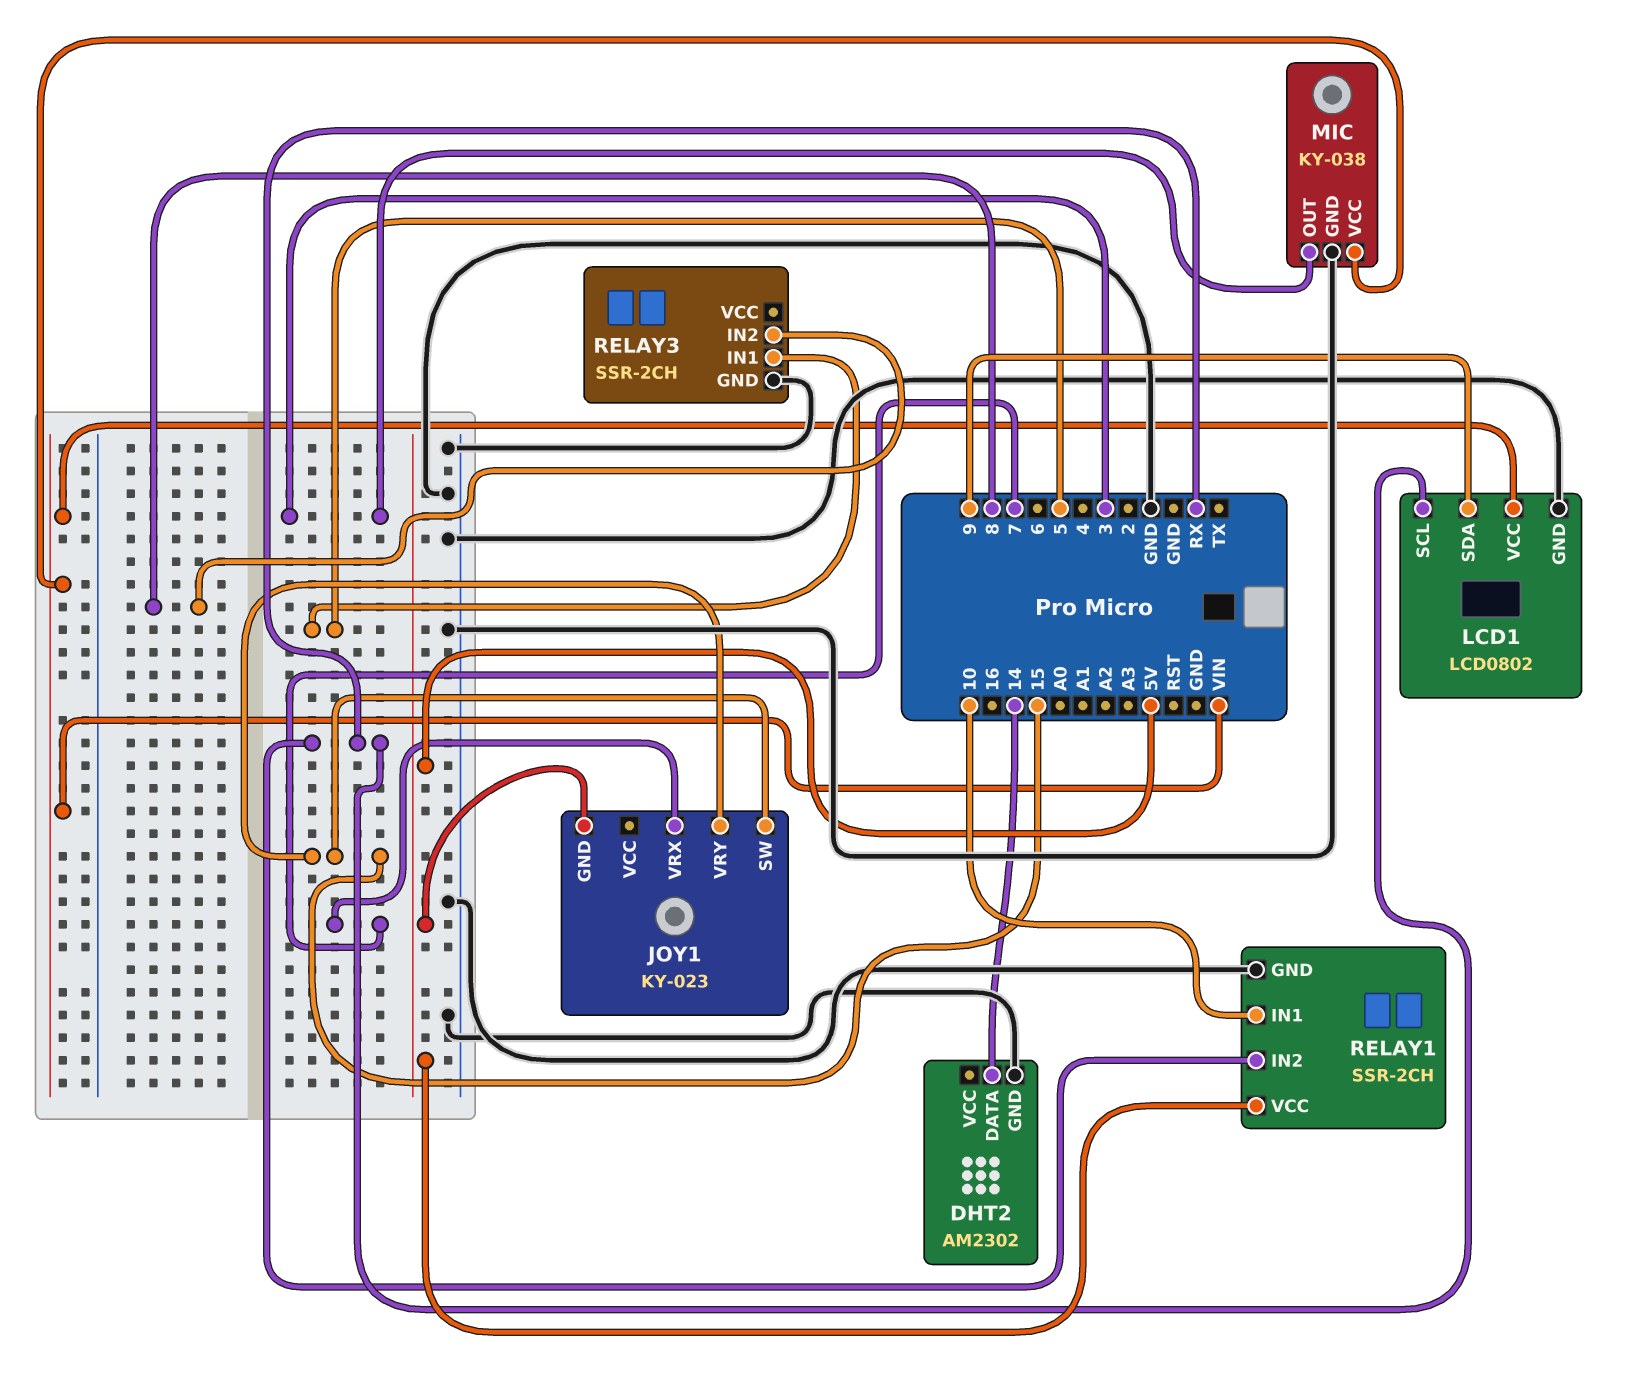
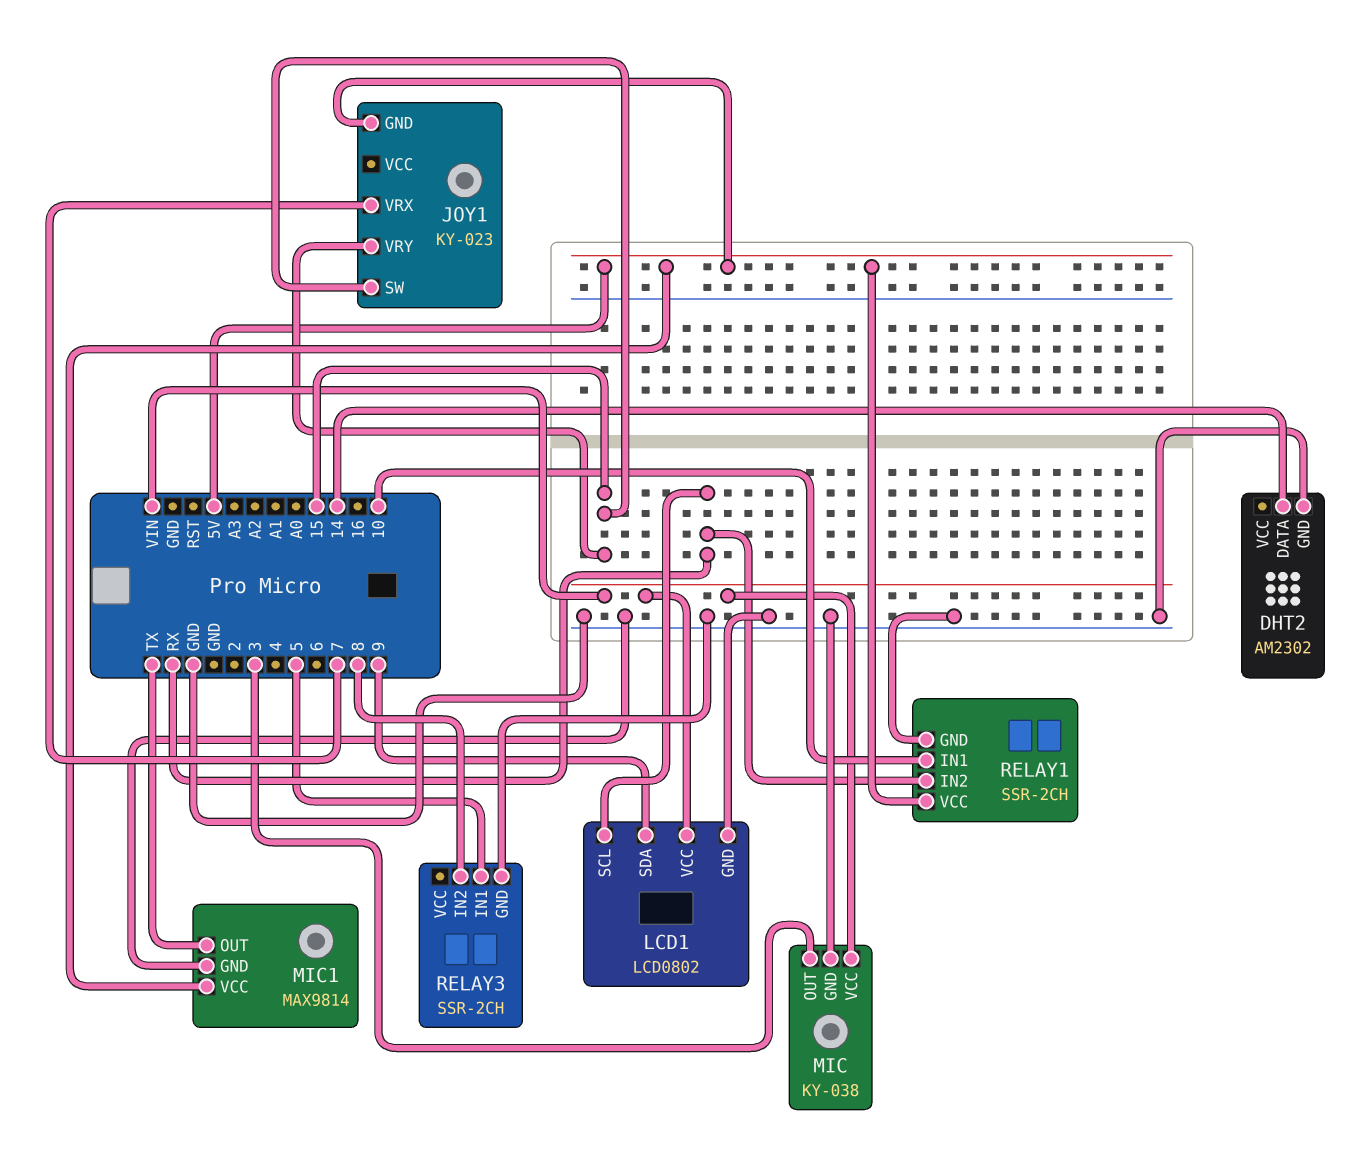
MIC1: none -> MAX9814
MIC1 pin GND: none -> GND
MIC1 pin OUT: none -> TX
MIC1 pin VCC: none -> 5V

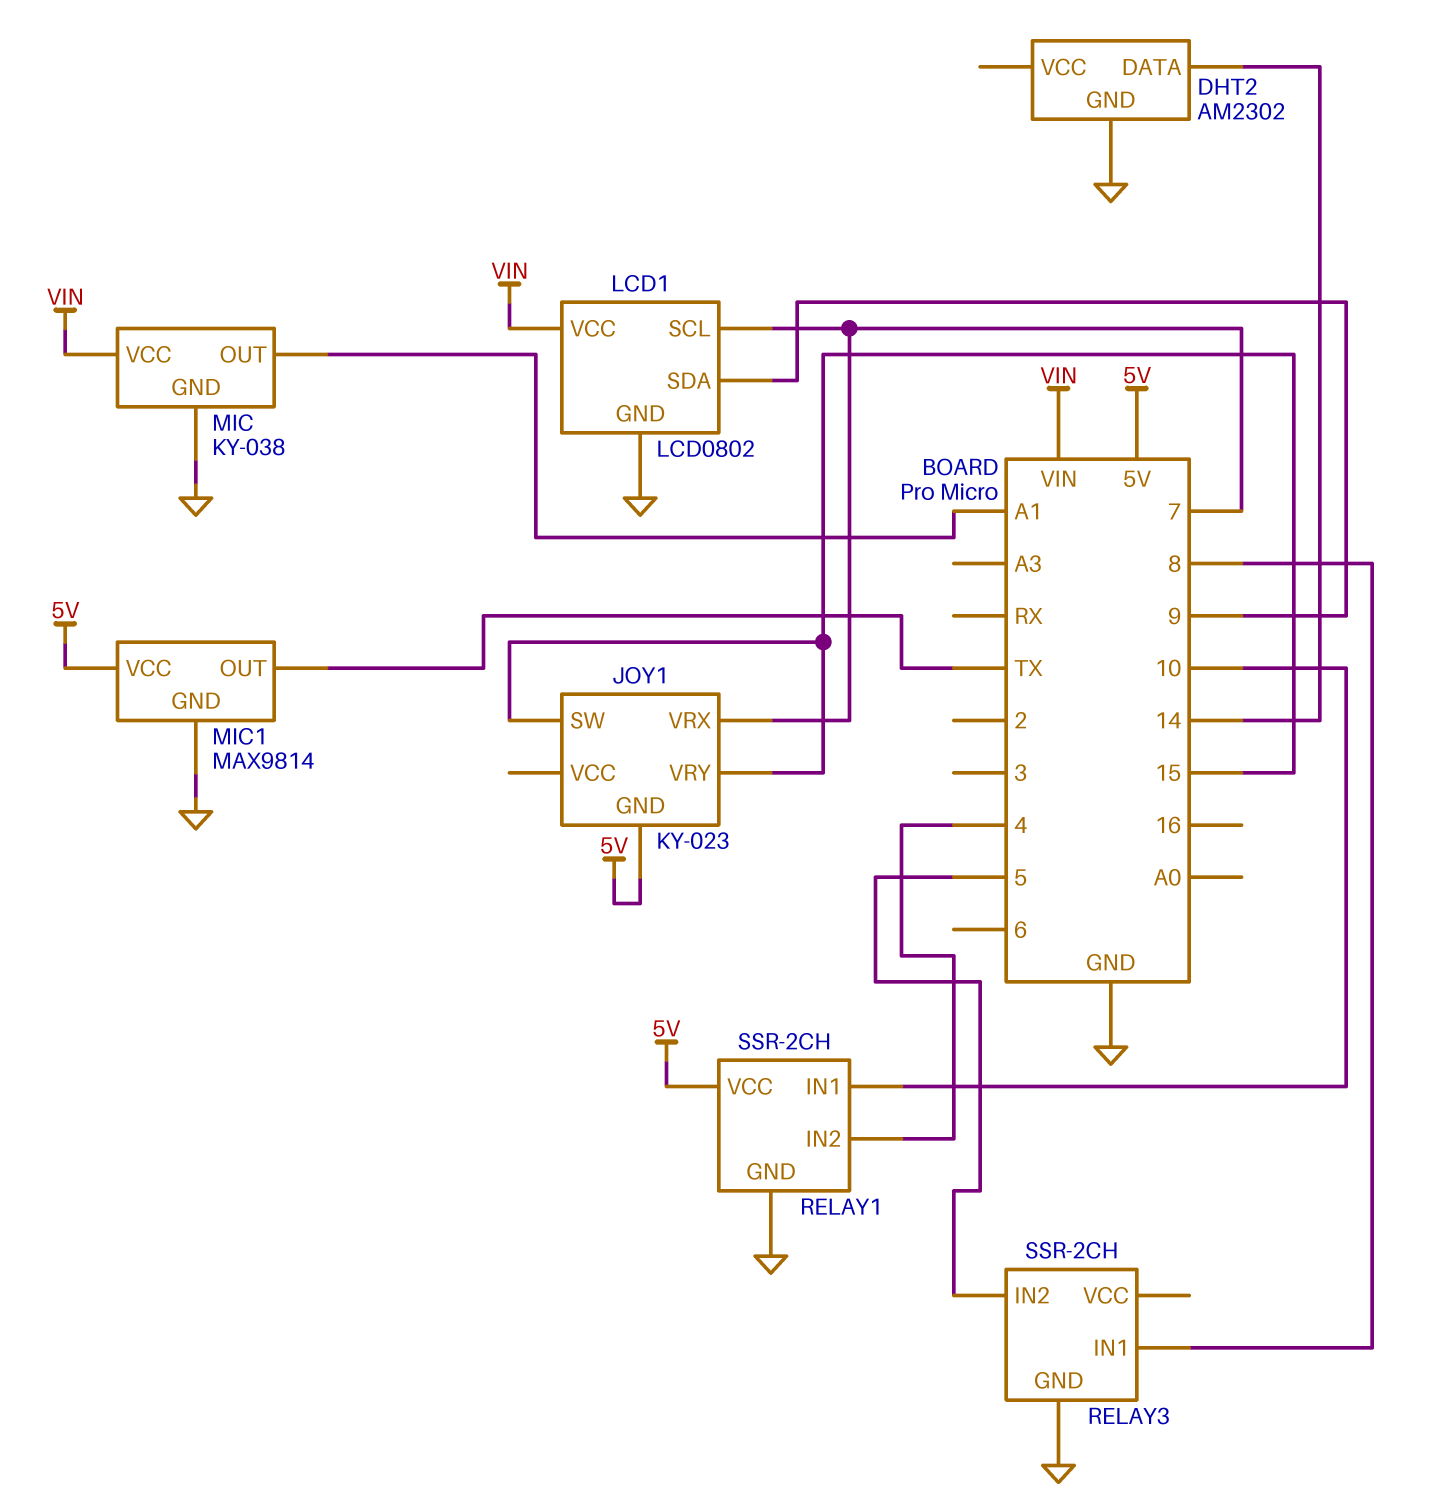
LCD1 pin SCL: RX -> 7
MIC pin OUT: 3 -> A1
RELAY1 pin IN2: RX -> 4
RELAY3 pin IN1: 5 -> 8
RELAY3 pin IN2: 8 -> 5

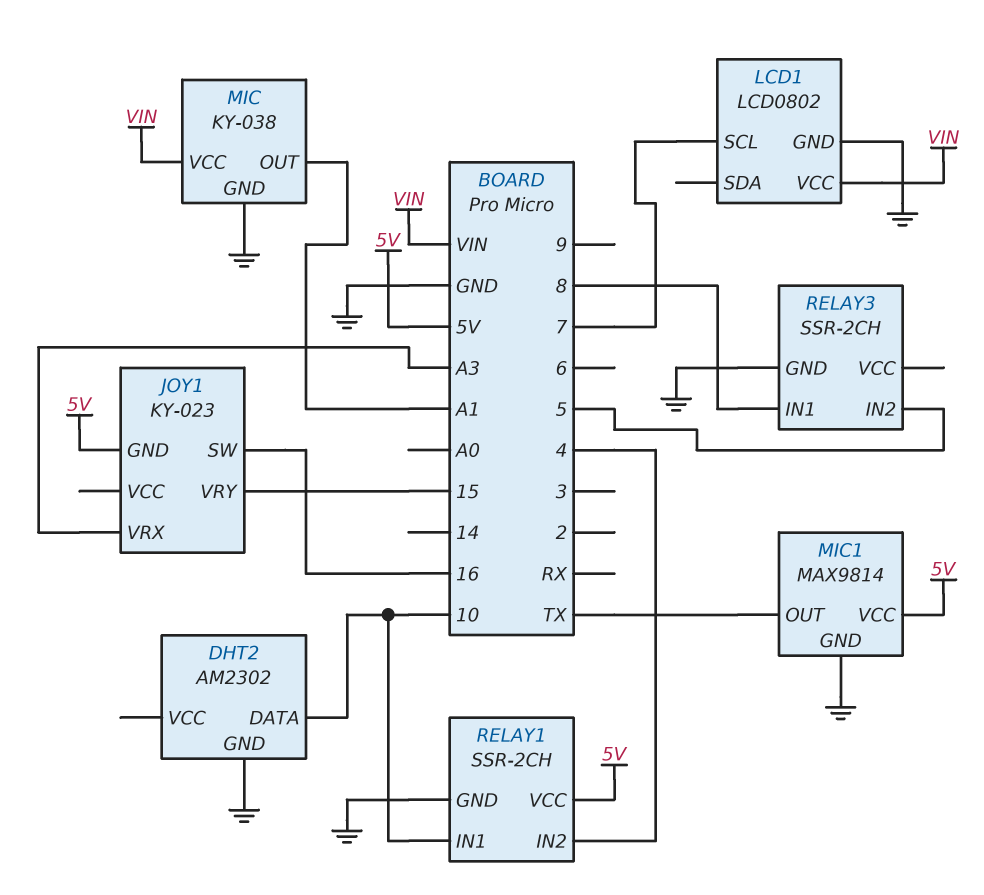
DHT2 pin DATA: 14 -> 10
JOY1 pin SW: 15 -> 16
JOY1 pin VRX: 7 -> A3
LCD1 pin SDA: 9 -> none

